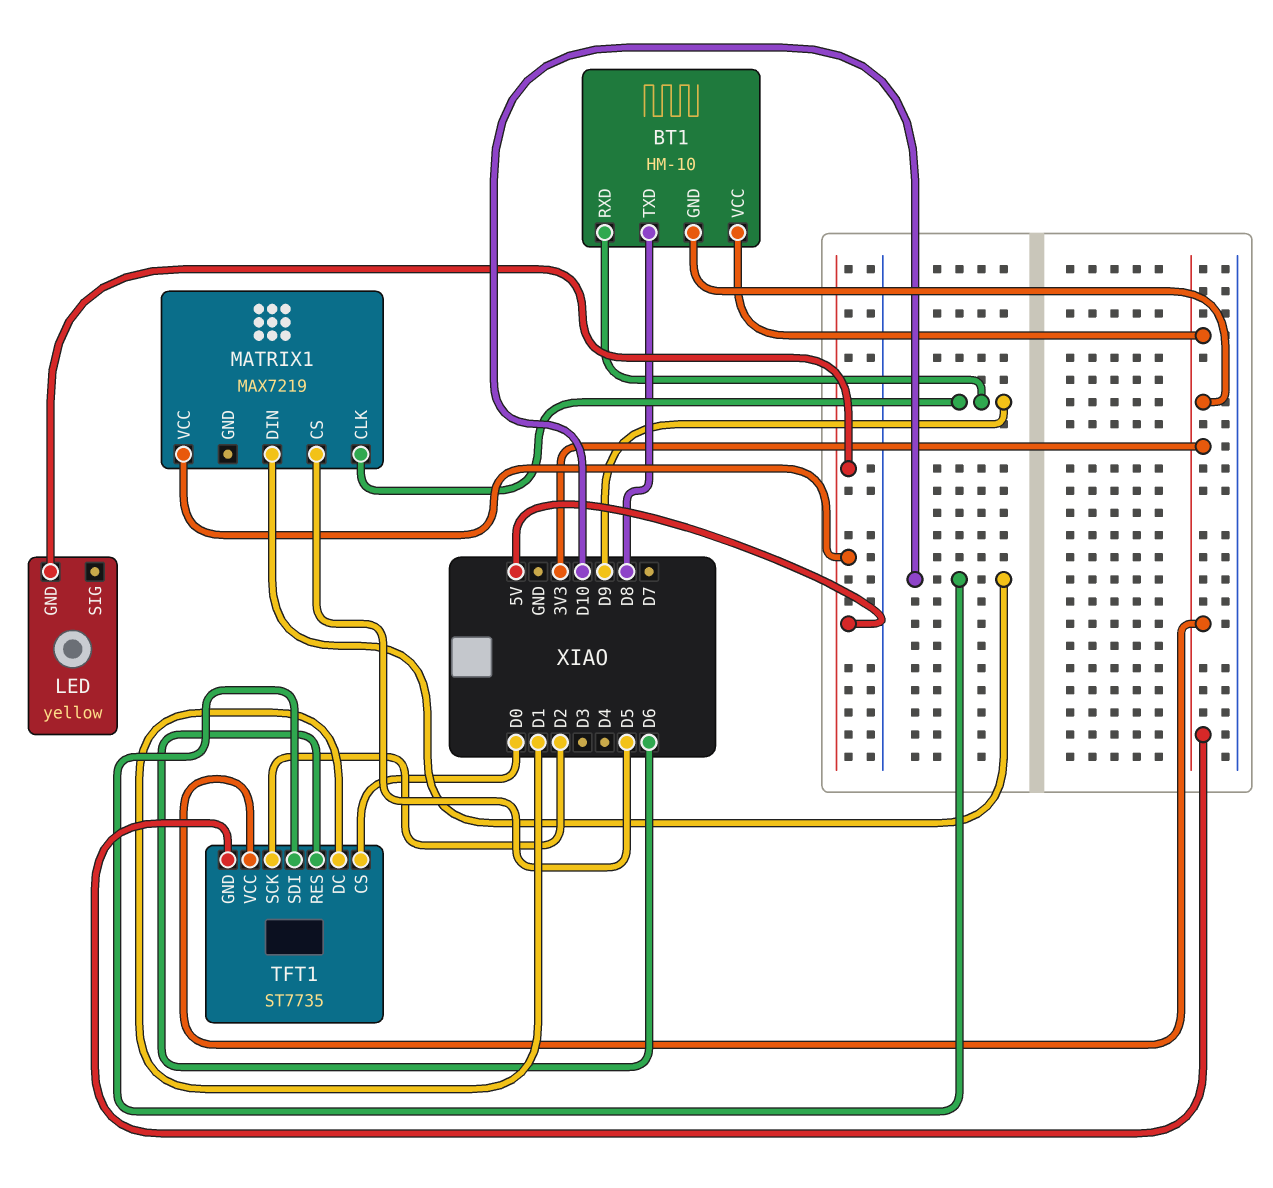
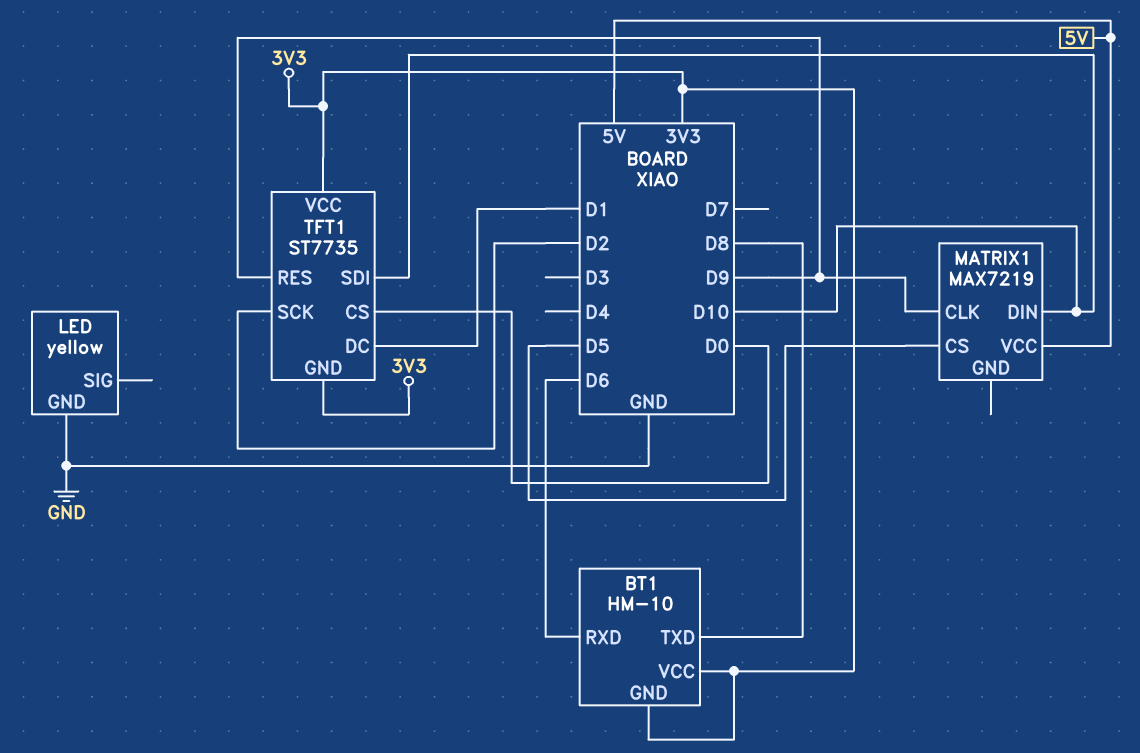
BT1 pin RXD: D9 -> D6
LED pin GND: 5V -> GND
TFT1 pin RES: D6 -> D9

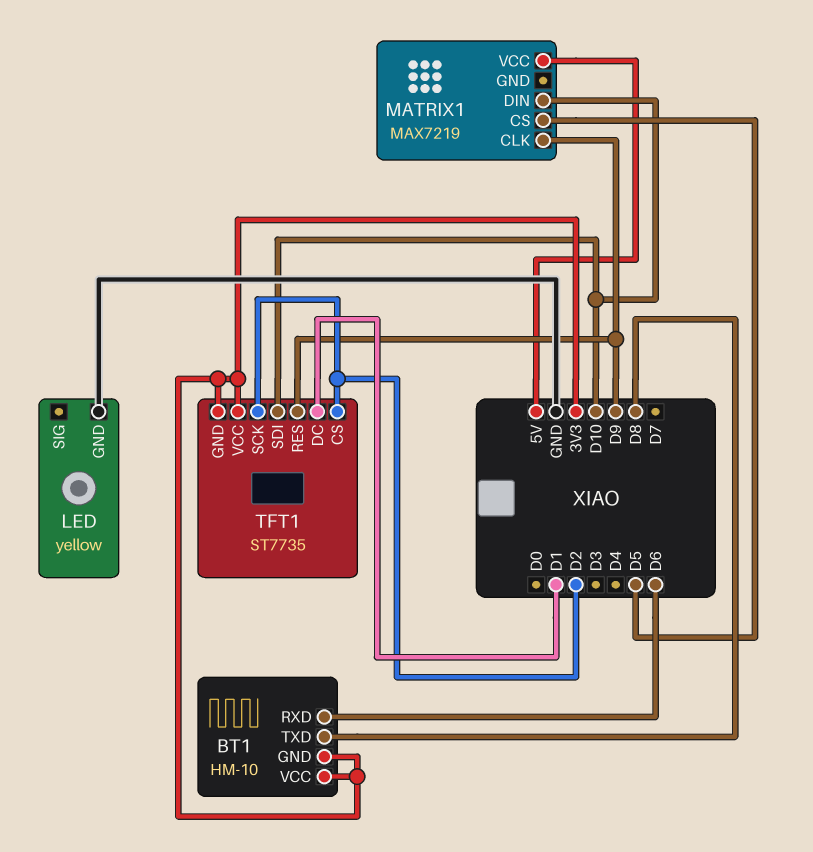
TFT1 pin CS: D0 -> D2

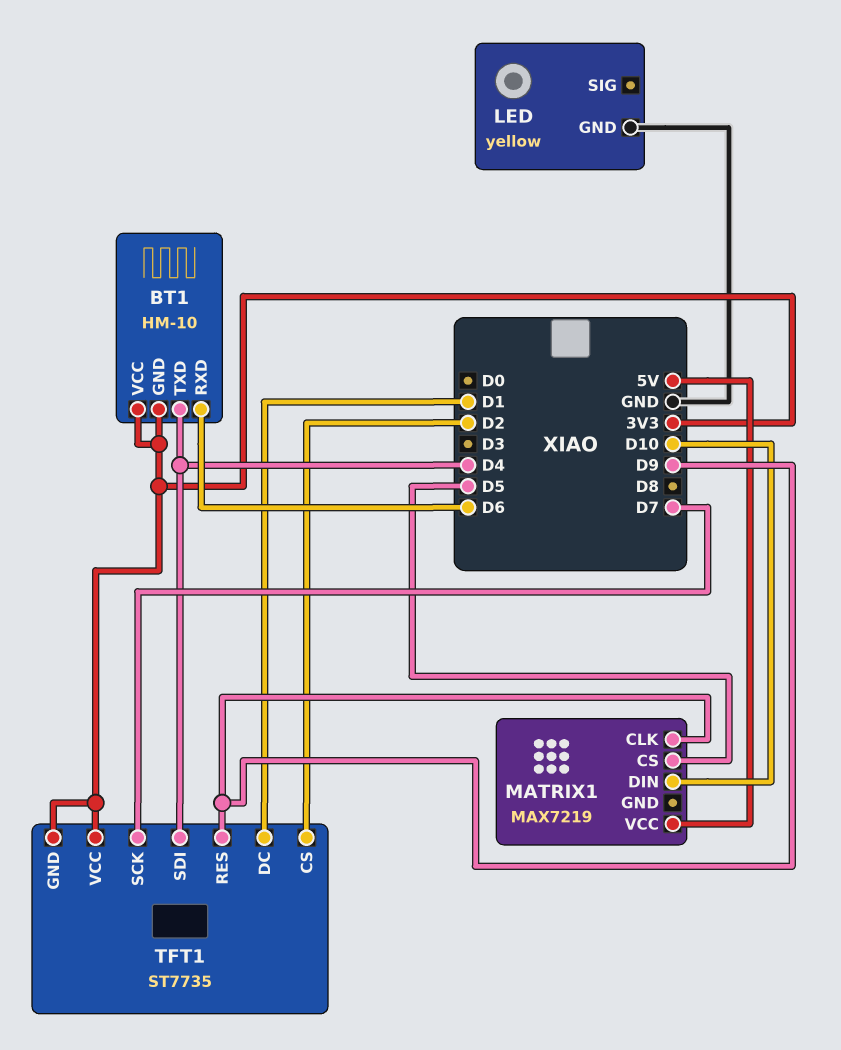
BT1 pin TXD: D8 -> D4
TFT1 pin SCK: D2 -> D7
TFT1 pin SDI: D10 -> D4

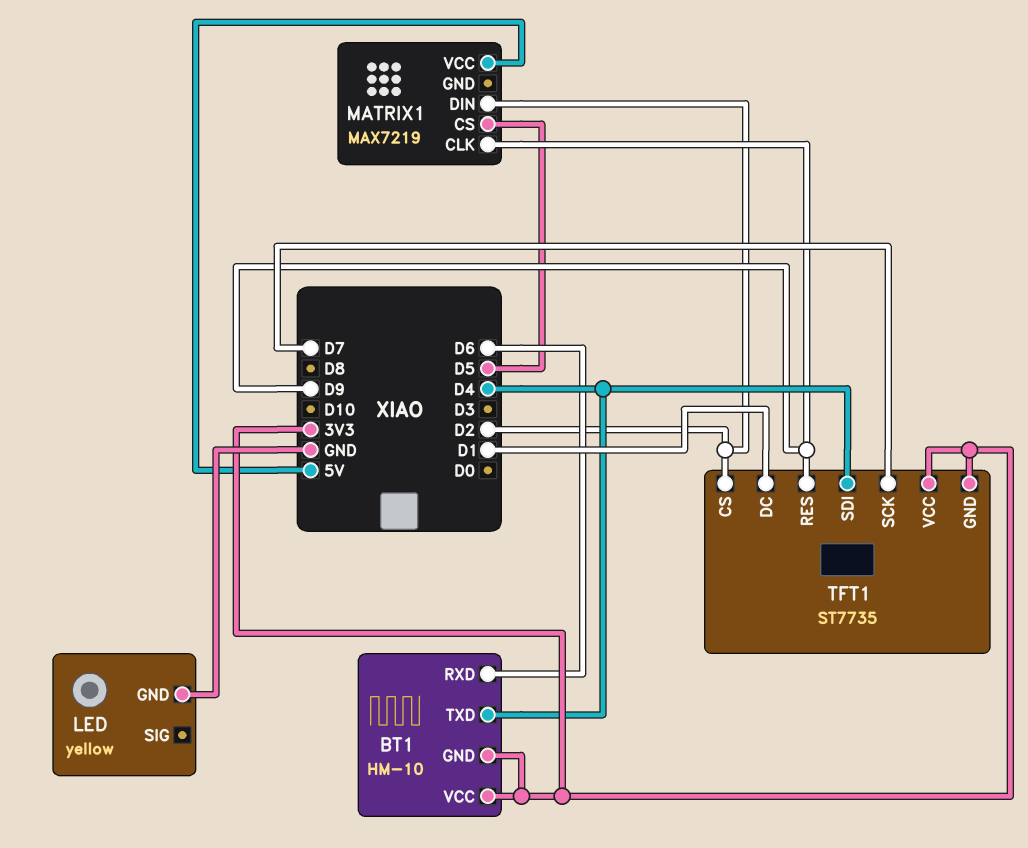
MATRIX1 pin DIN: D10 -> D2

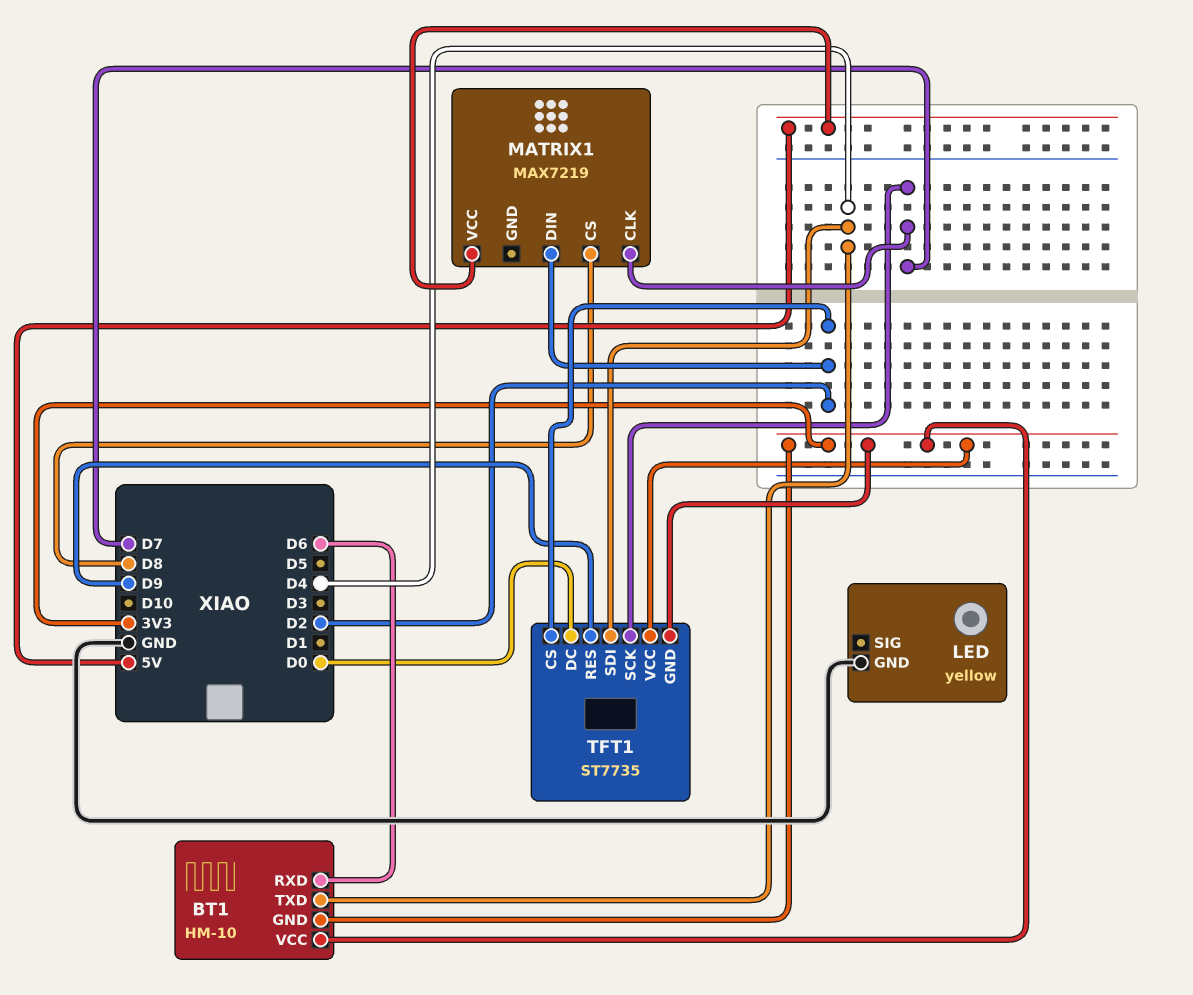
MATRIX1 pin CLK: D9 -> D7
MATRIX1 pin CS: D5 -> D8
TFT1 pin DC: D1 -> D0

